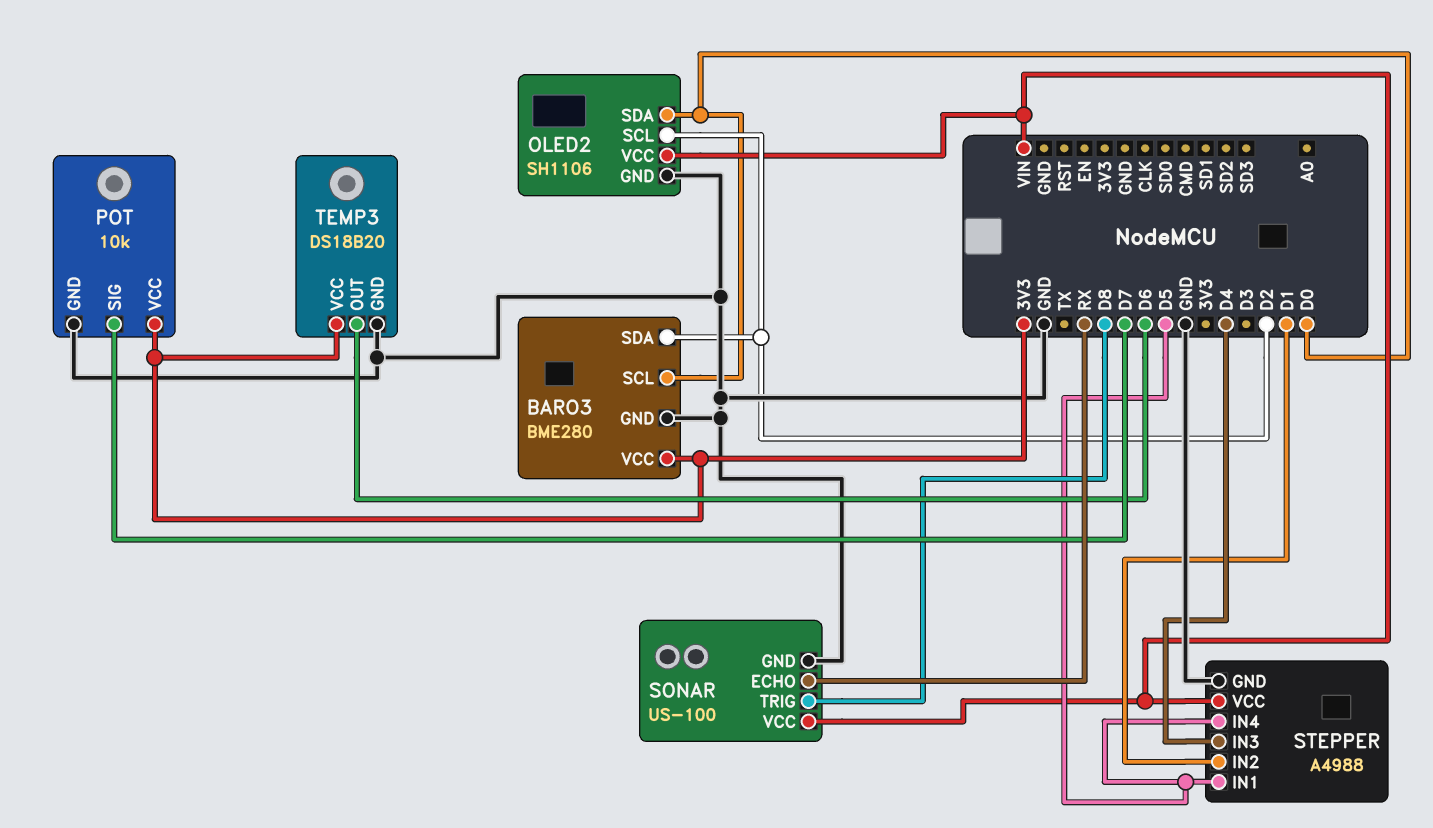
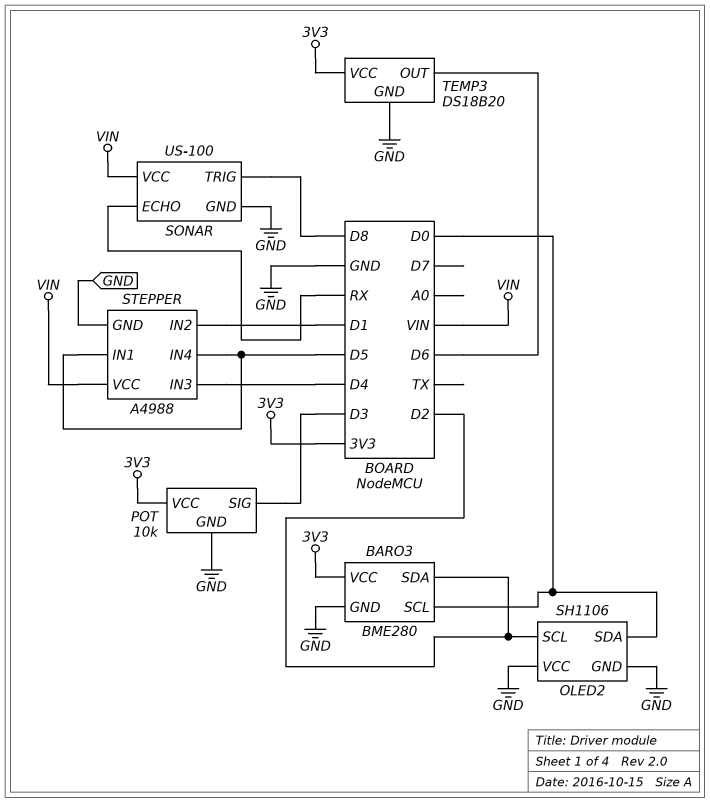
OLED2 pin VCC: VIN -> GND
POT pin SIG: D7 -> D3

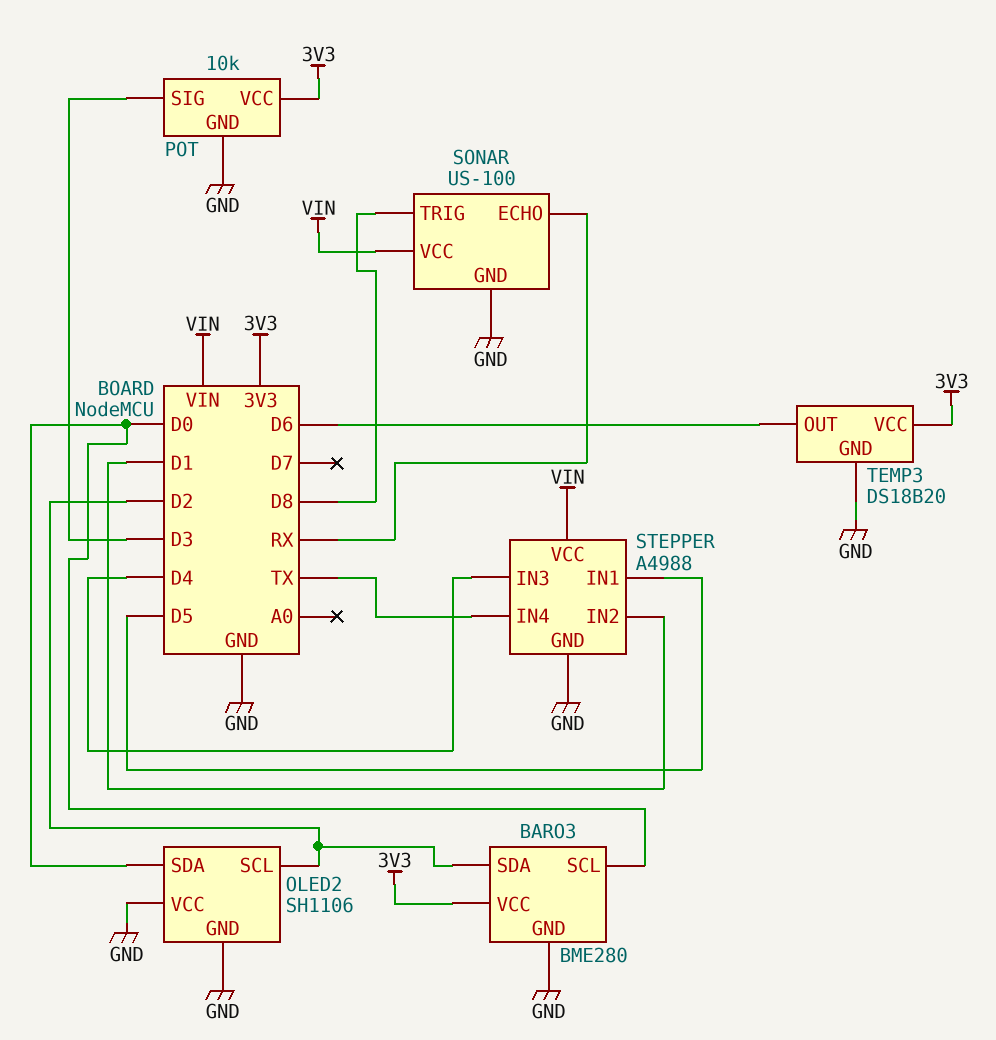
STEPPER pin IN4: D5 -> TX

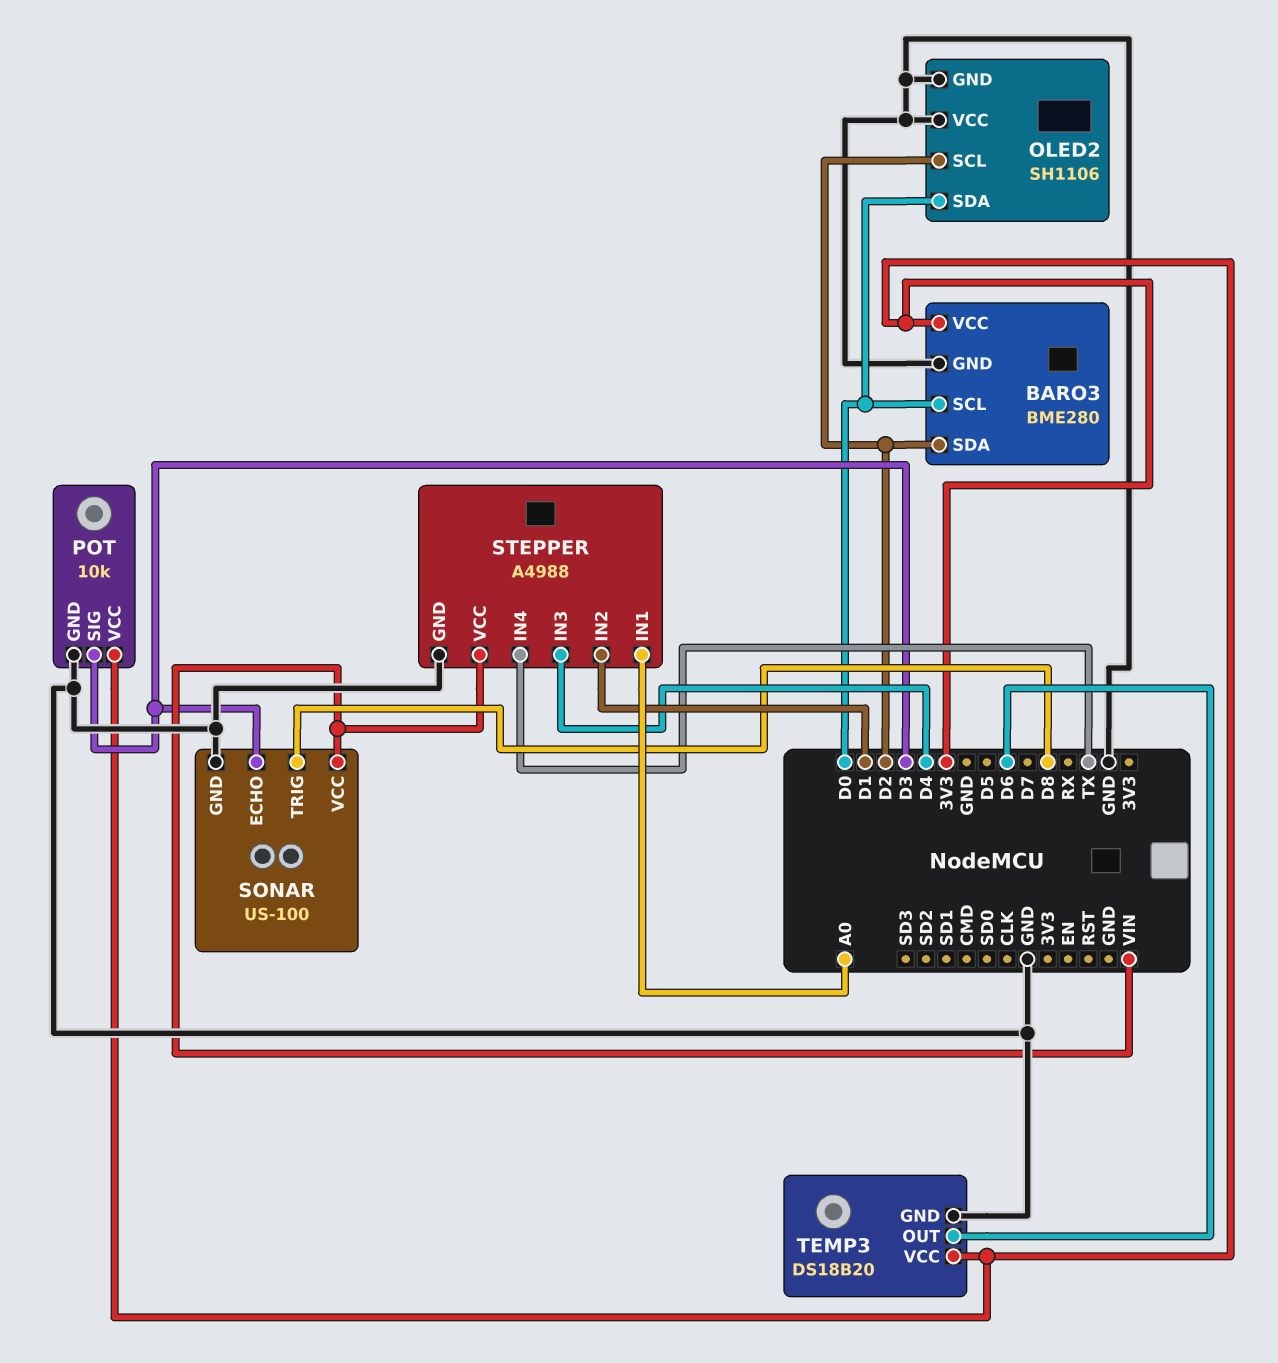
SONAR pin ECHO: RX -> D3
STEPPER pin IN1: D5 -> A0

